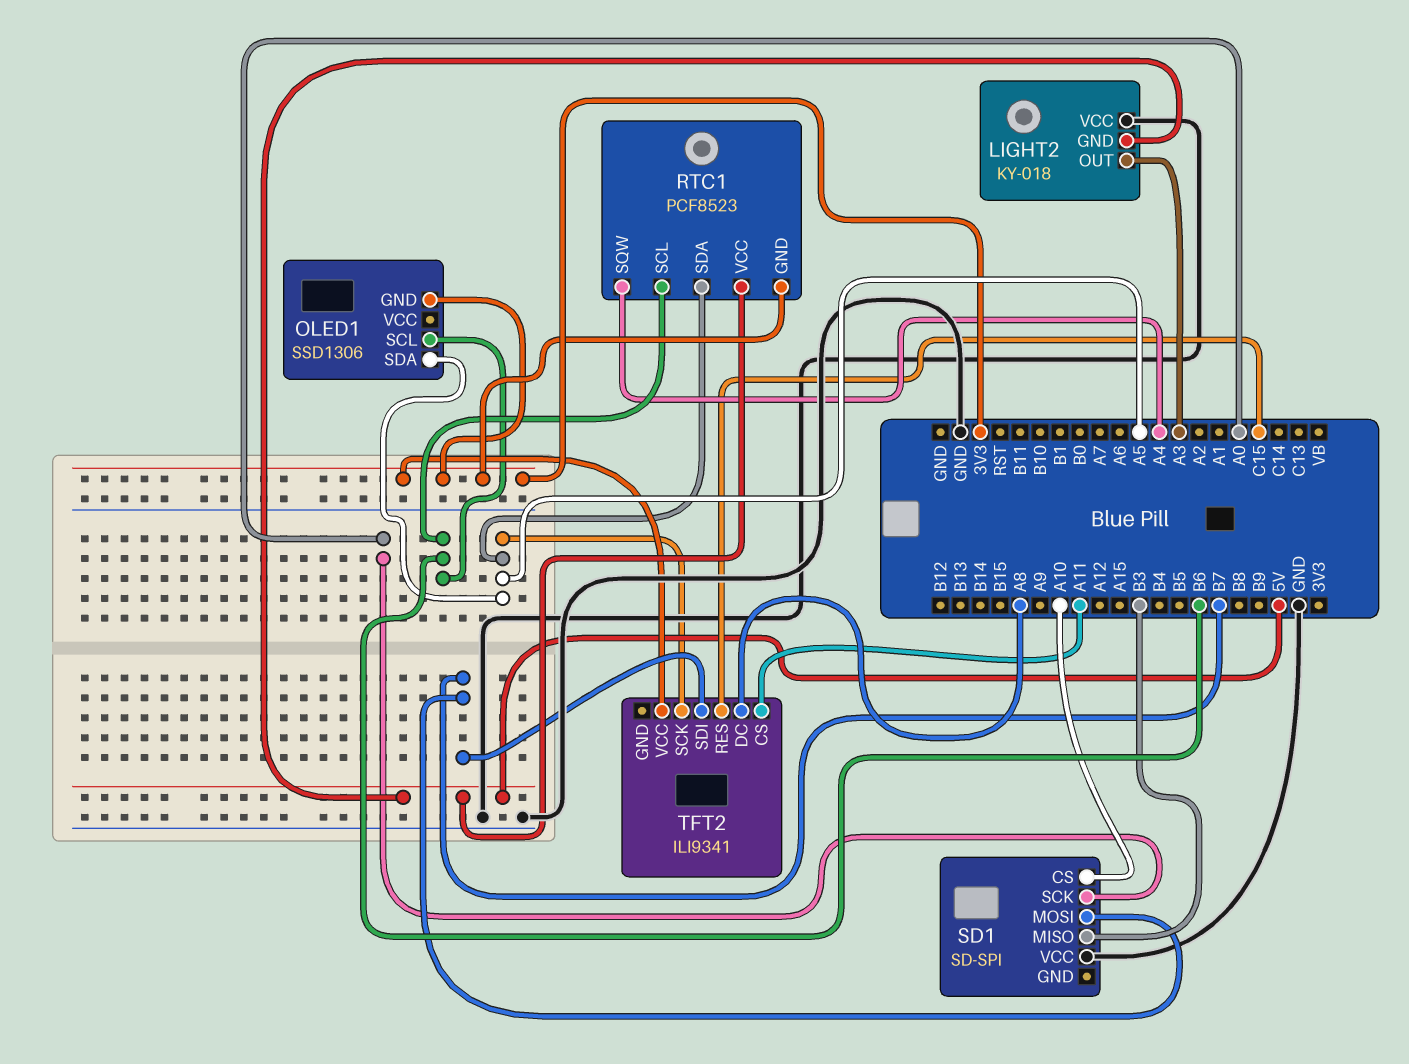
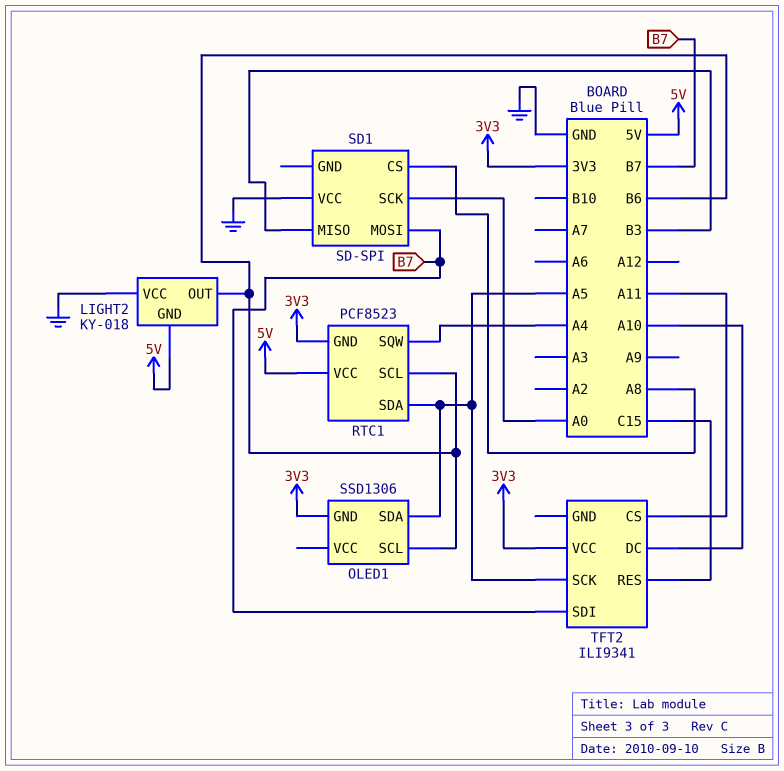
LIGHT2 pin OUT: A3 -> B6
SD1 pin CS: A10 -> A8
TFT2 pin DC: A8 -> A10

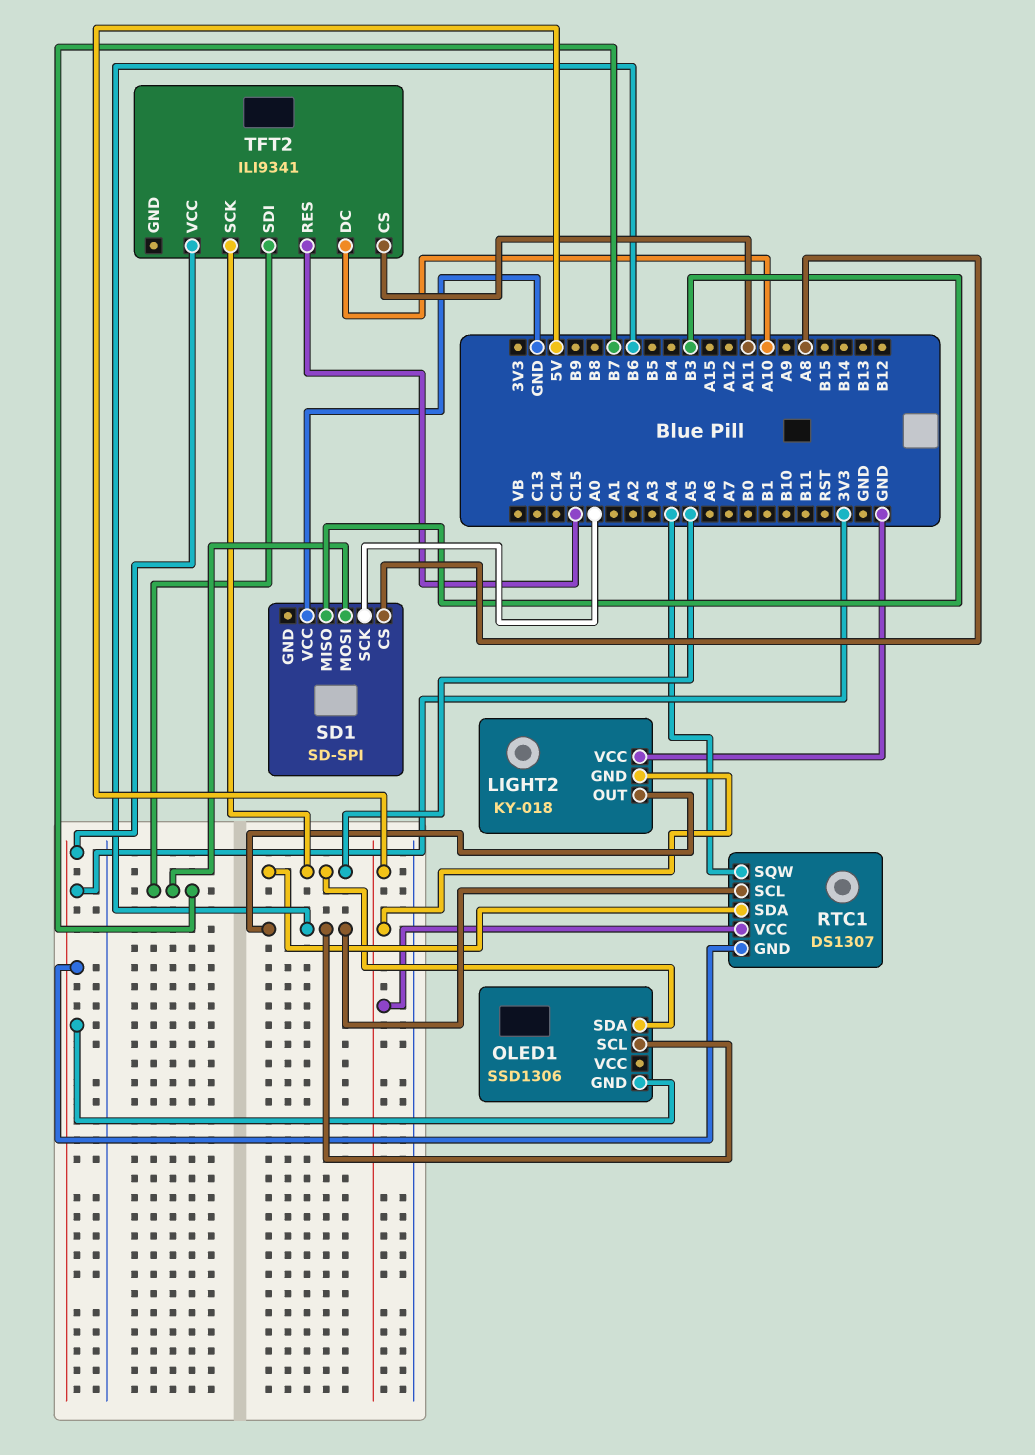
RTC1: PCF8523 -> DS1307

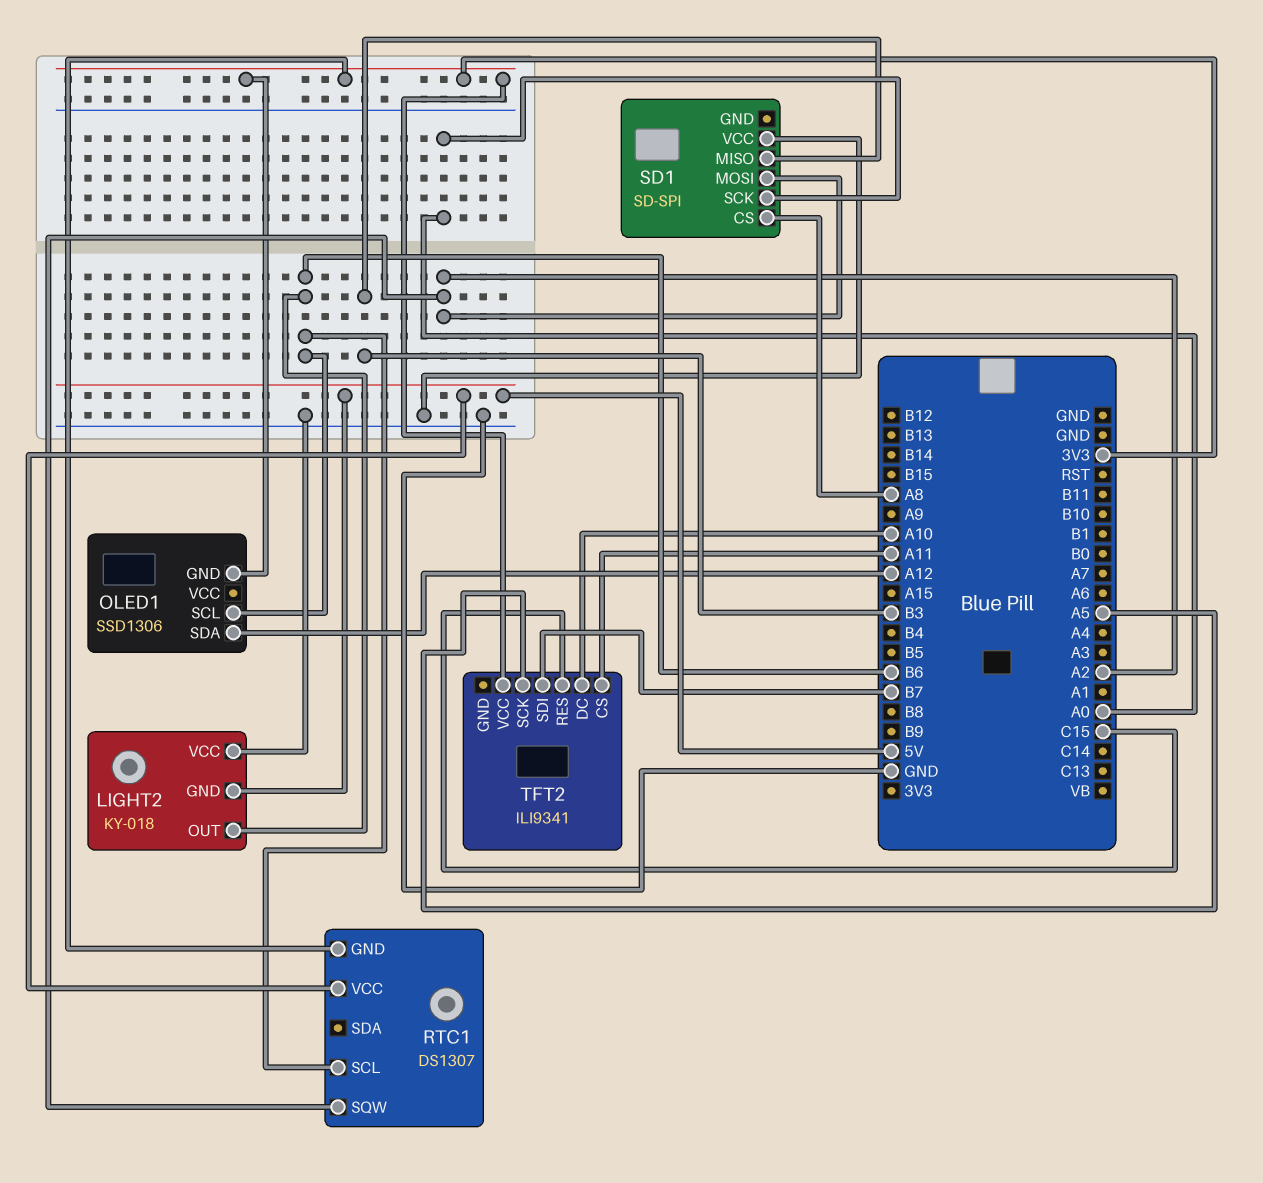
OLED1 pin SDA: A5 -> A12
RTC1 pin SDA: A5 -> none
RTC1 pin SQW: A4 -> A2
SD1 pin MOSI: B7 -> A2

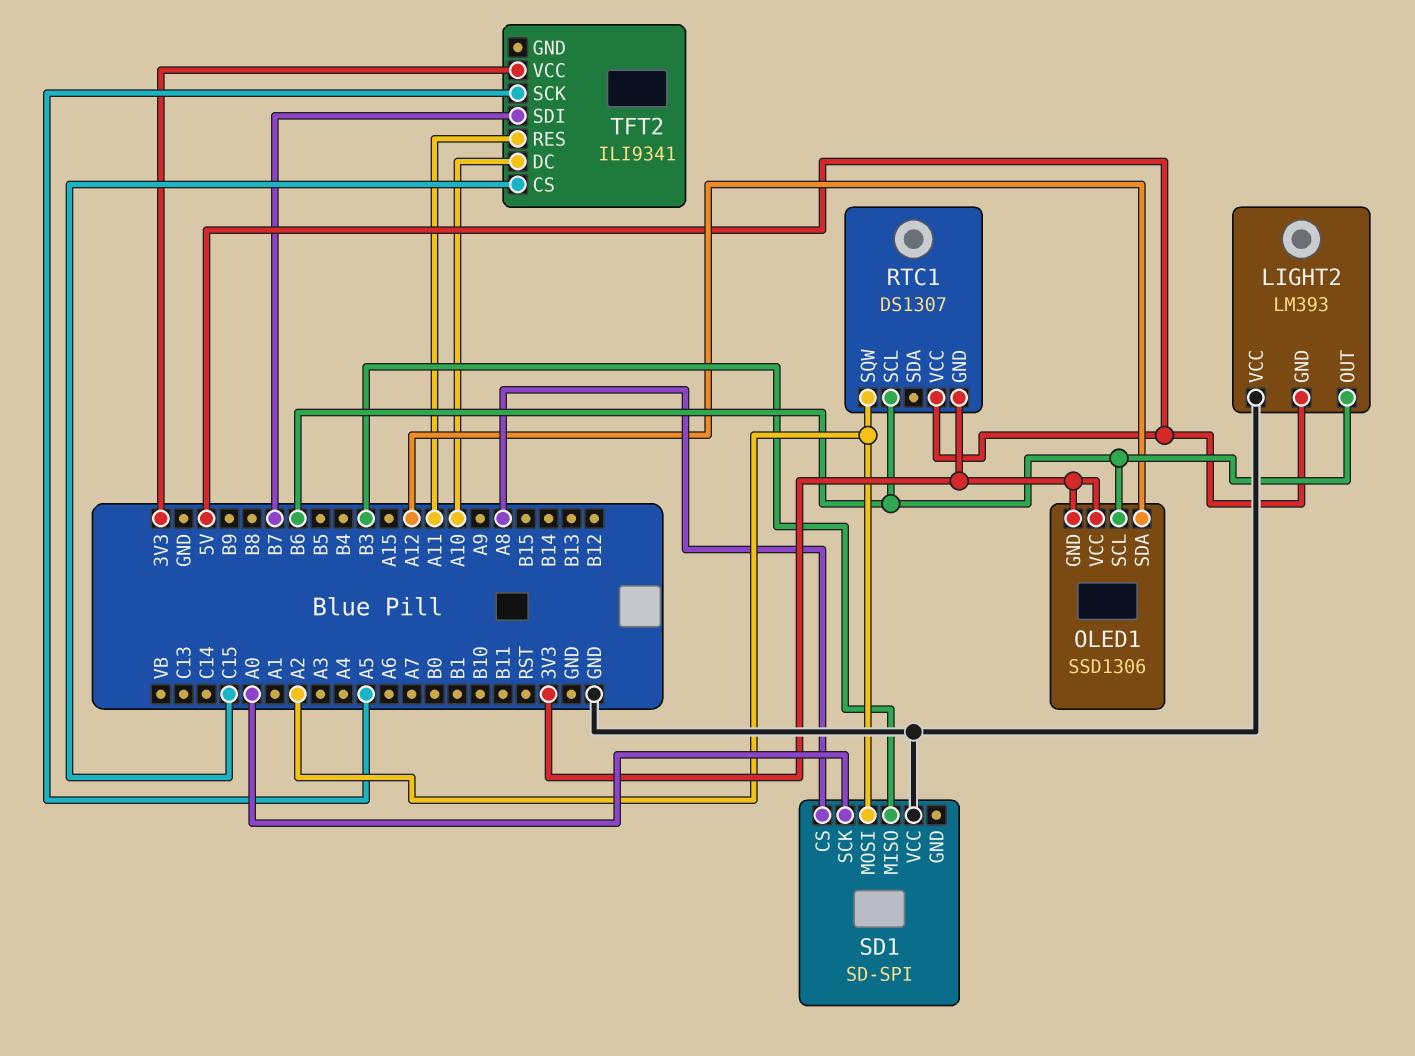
LIGHT2: KY-018 -> LM393
OLED1 pin VCC: none -> 3V3
TFT2 pin CS: A11 -> C15
TFT2 pin RES: C15 -> A11

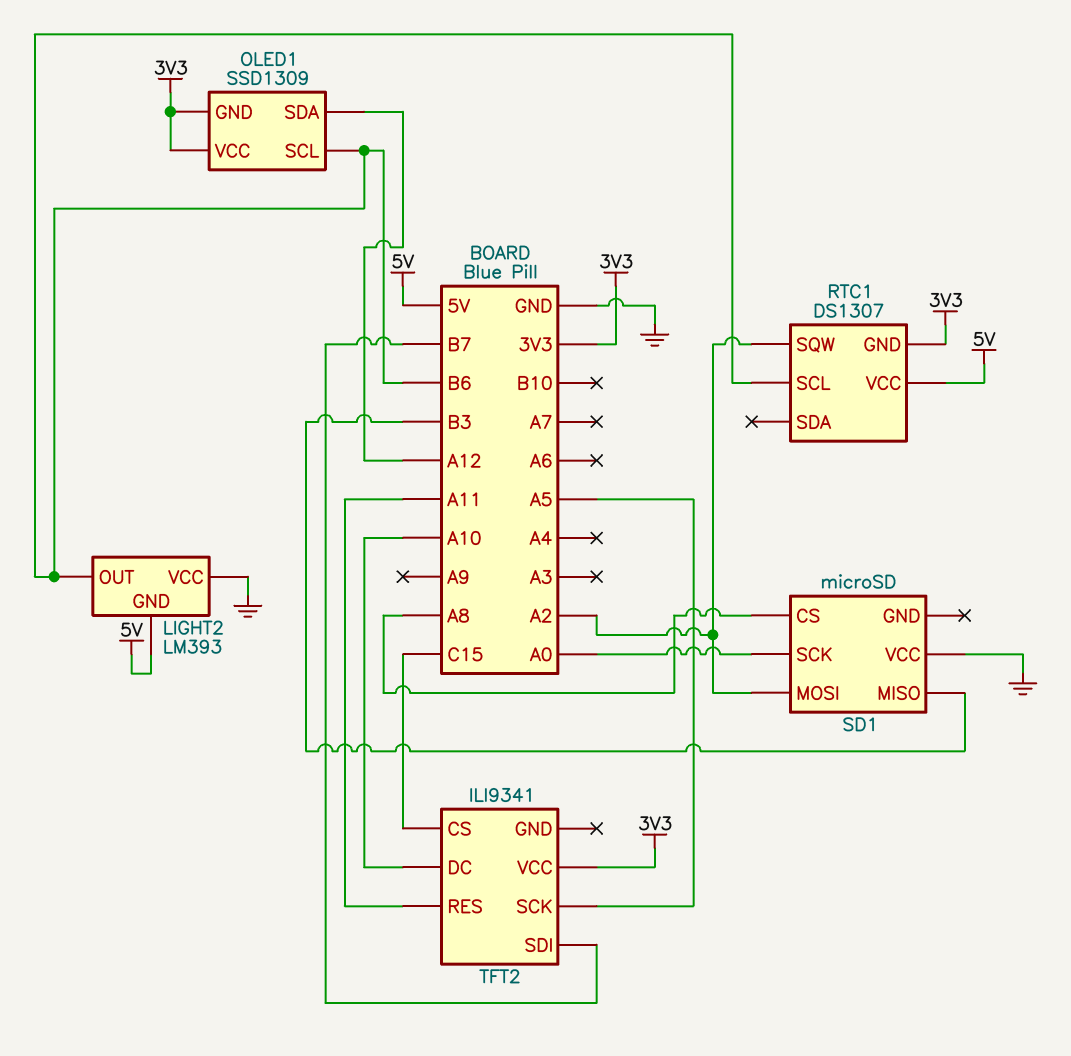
OLED1: SSD1306 -> SSD1309
SD1: SD-SPI -> microSD

